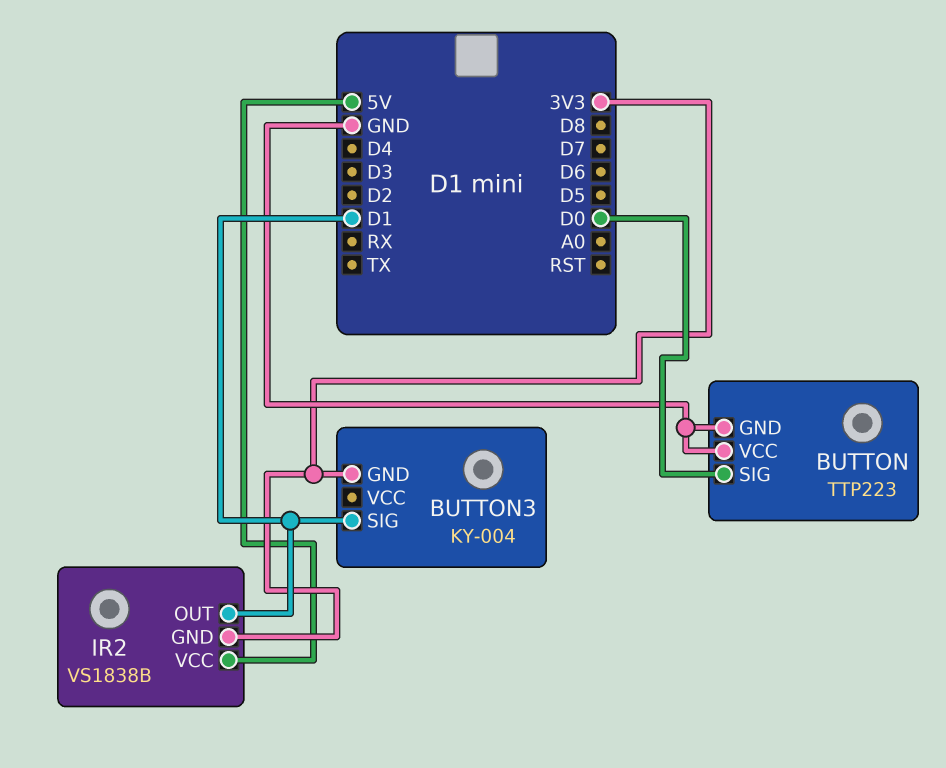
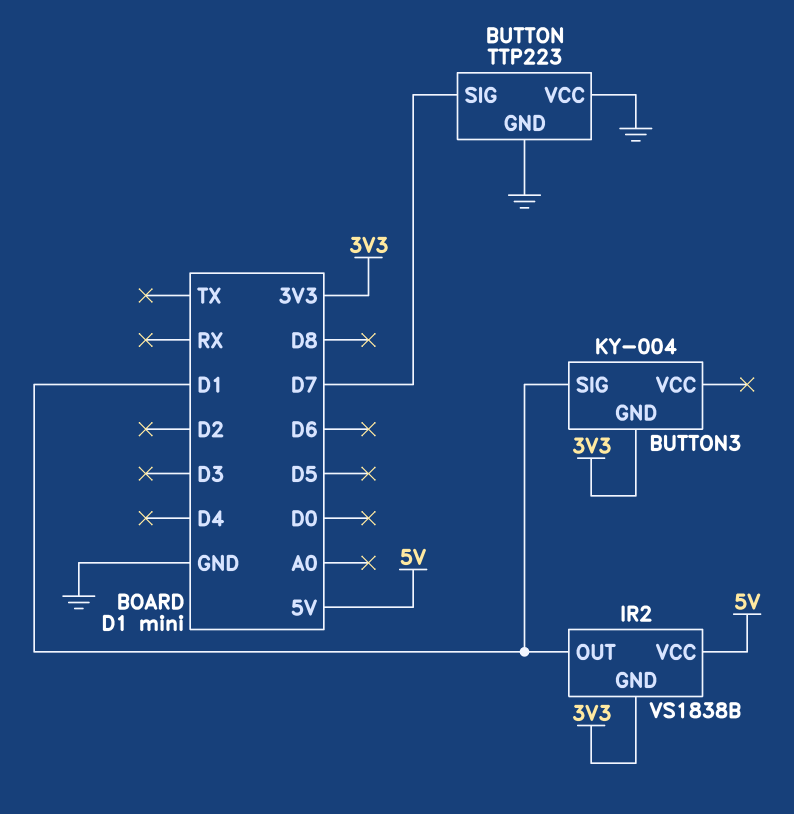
BUTTON pin SIG: D0 -> D7

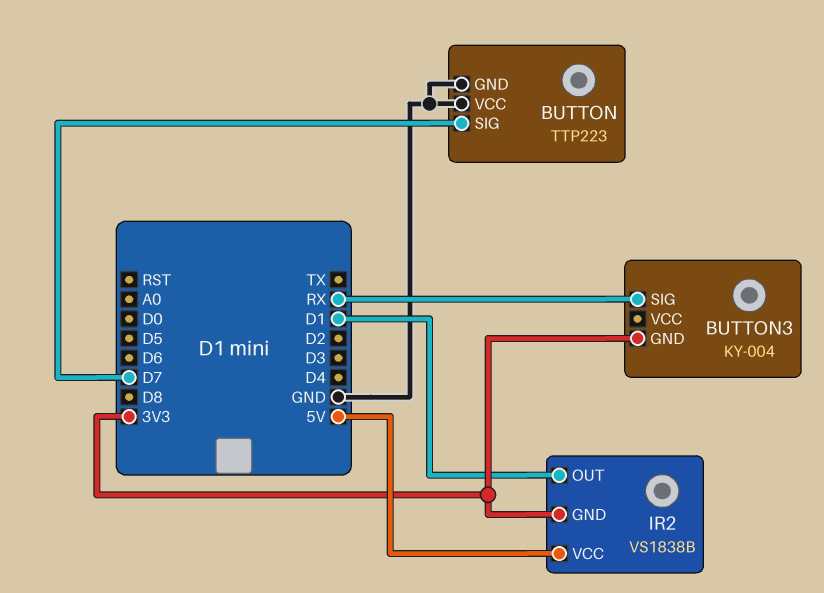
BUTTON3 pin SIG: D1 -> RX

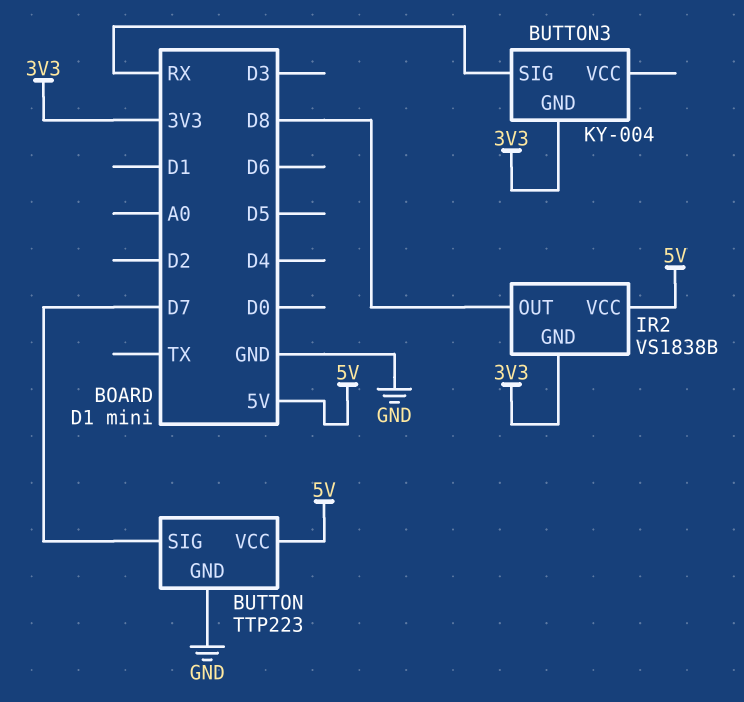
BUTTON pin VCC: GND -> 5V
IR2 pin OUT: D1 -> D8

